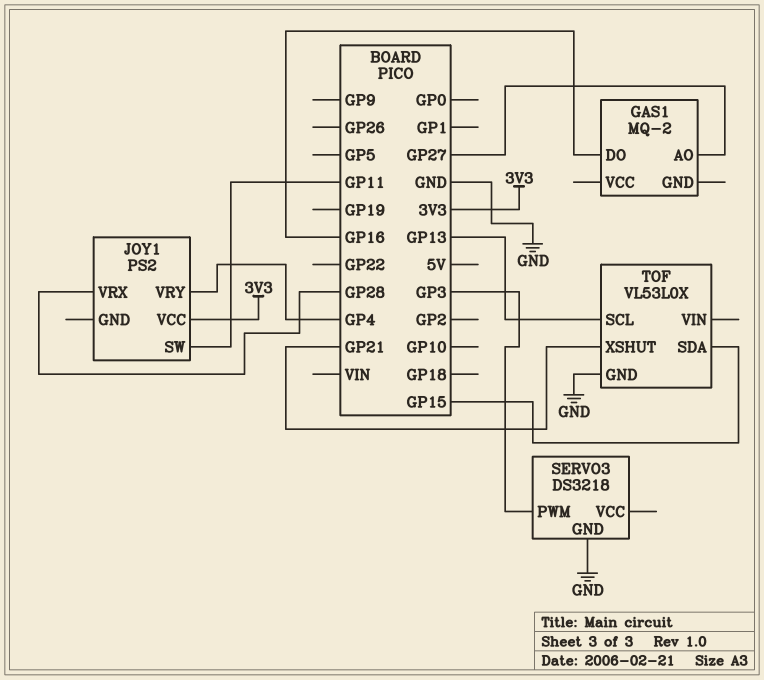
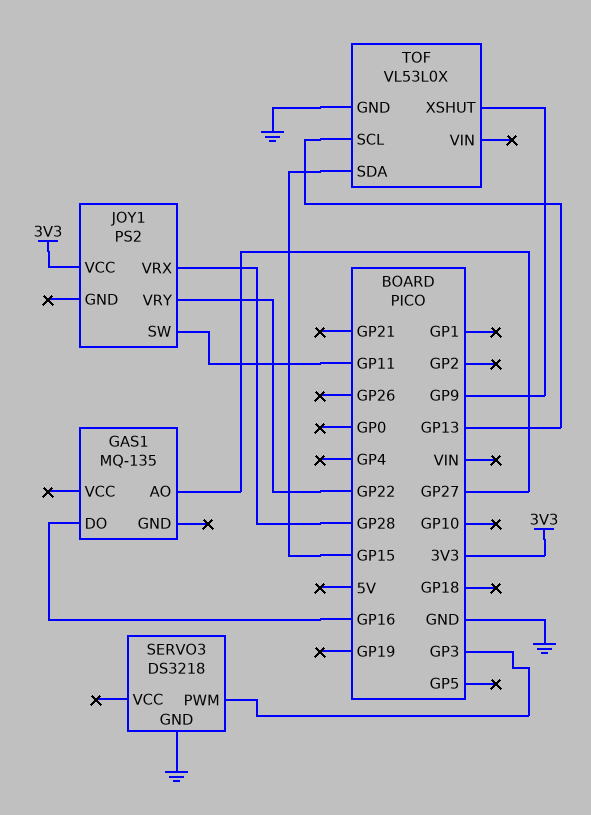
GAS1: MQ-2 -> MQ-135
JOY1 pin VRY: GP4 -> GP22
TOF pin XSHUT: GP21 -> GP9

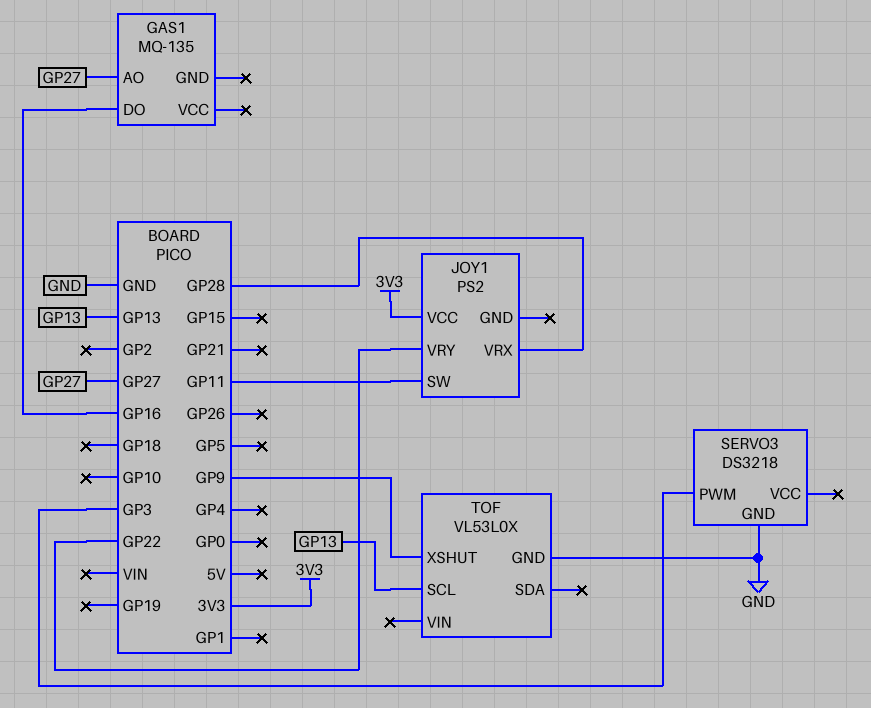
TOF pin SDA: GP15 -> none

